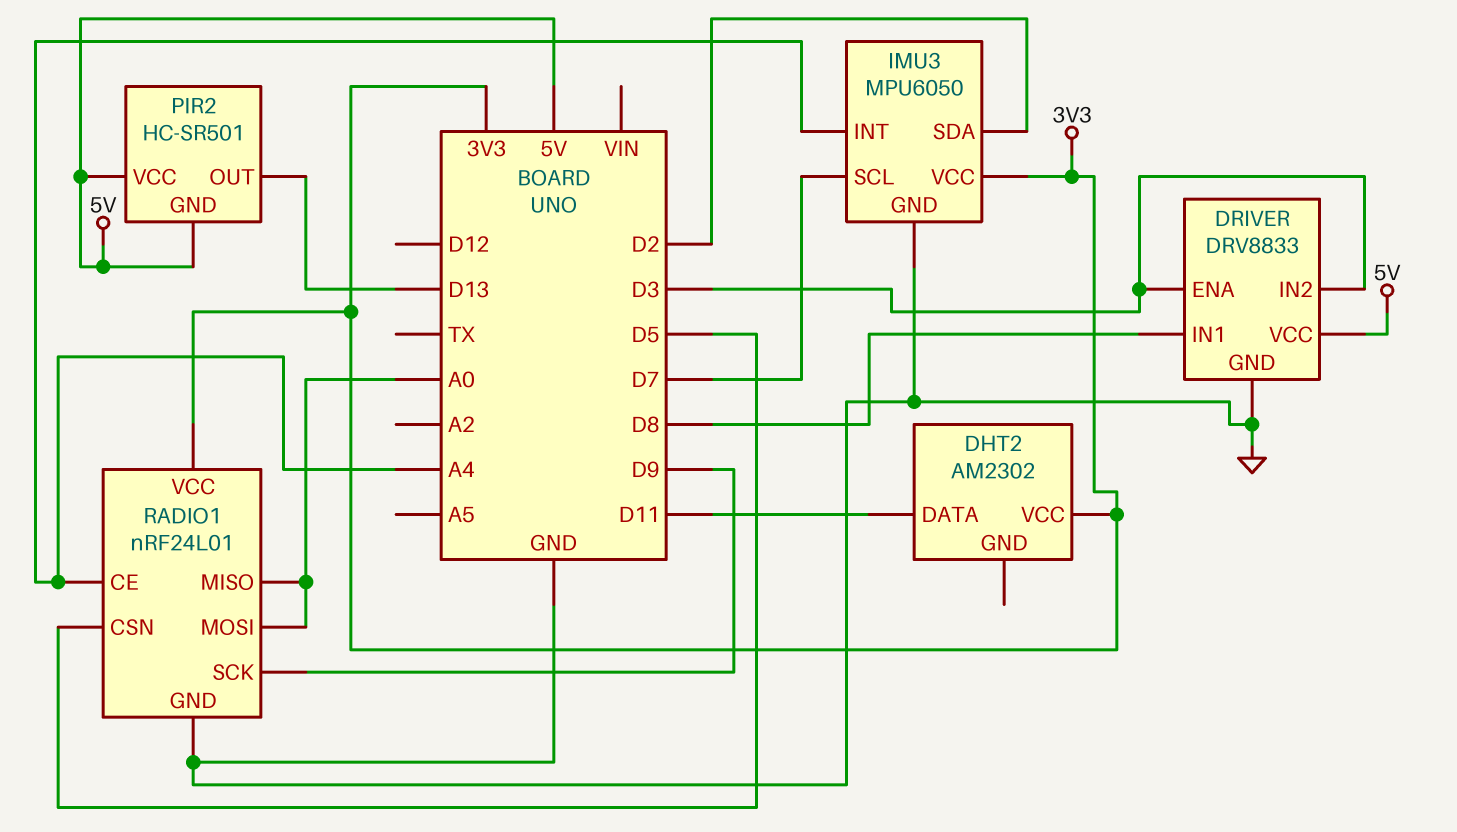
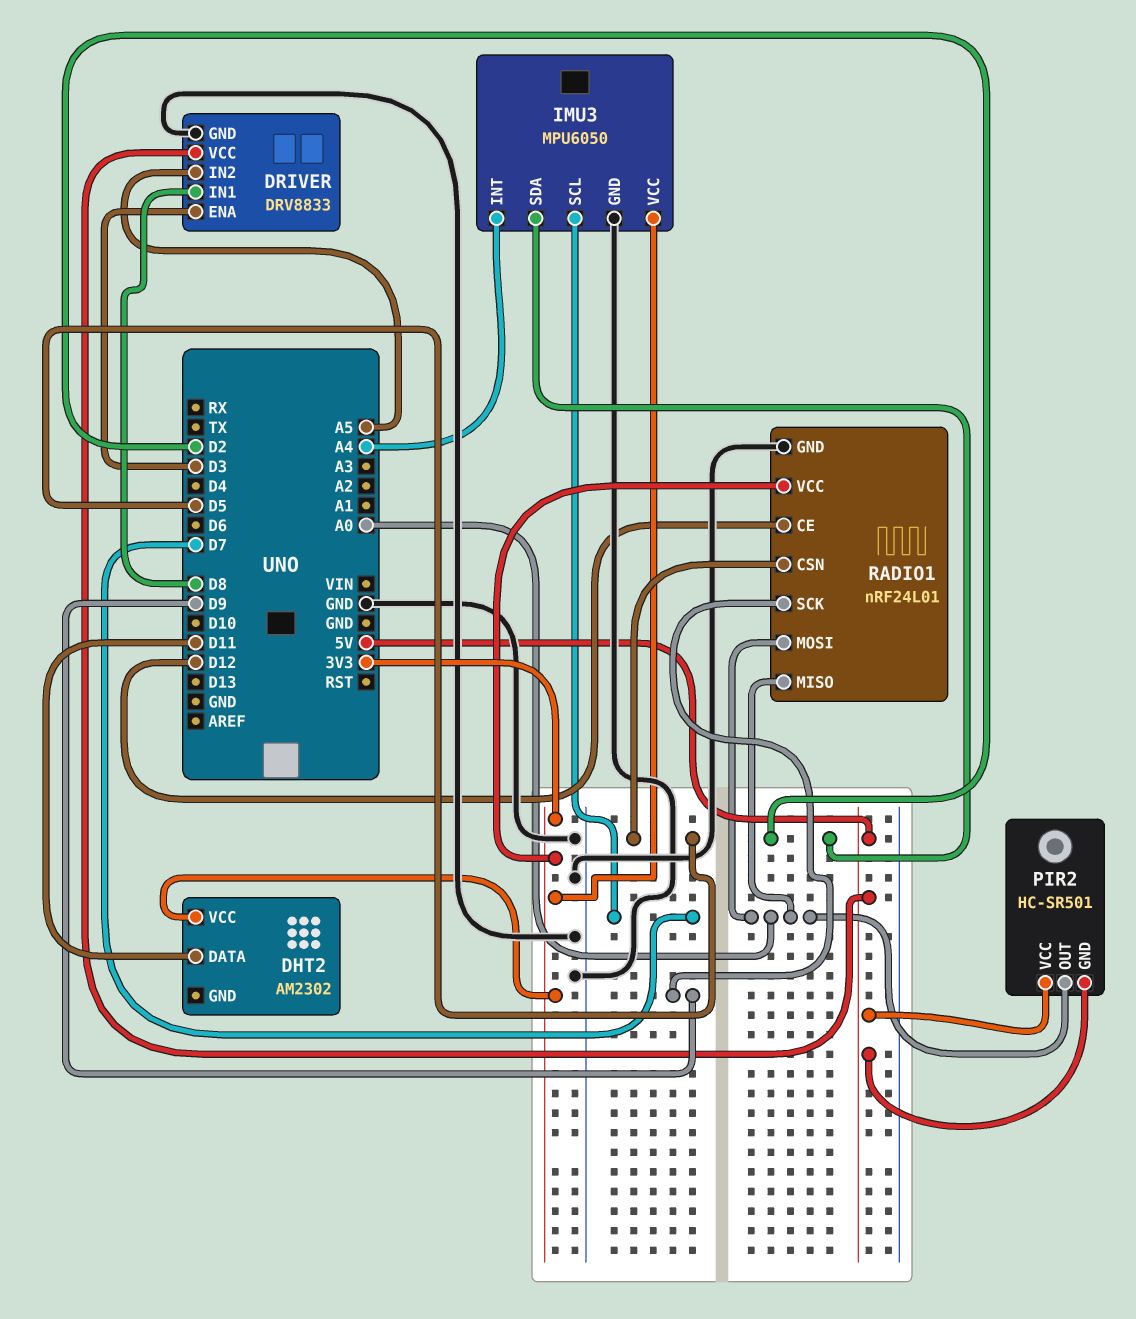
DRIVER pin IN2: D3 -> A5
PIR2 pin OUT: D13 -> A0
RADIO1 pin CE: A4 -> D12

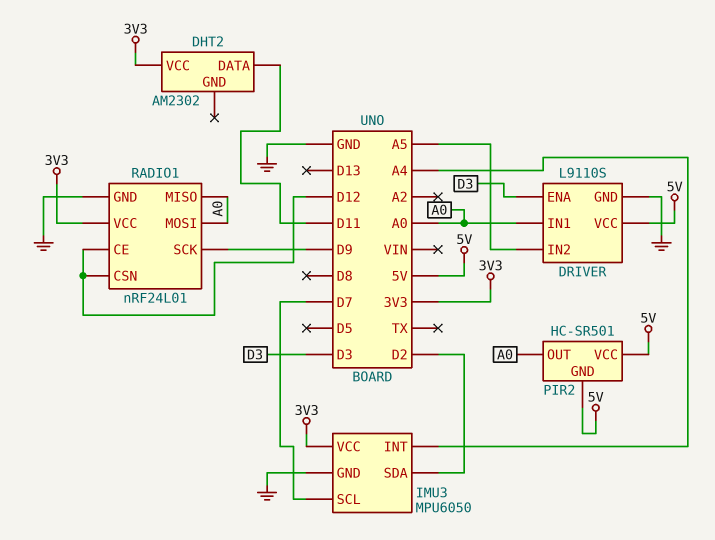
DRIVER: DRV8833 -> L9110S
DRIVER pin IN1: D8 -> A0
RADIO1 pin CSN: D5 -> D12

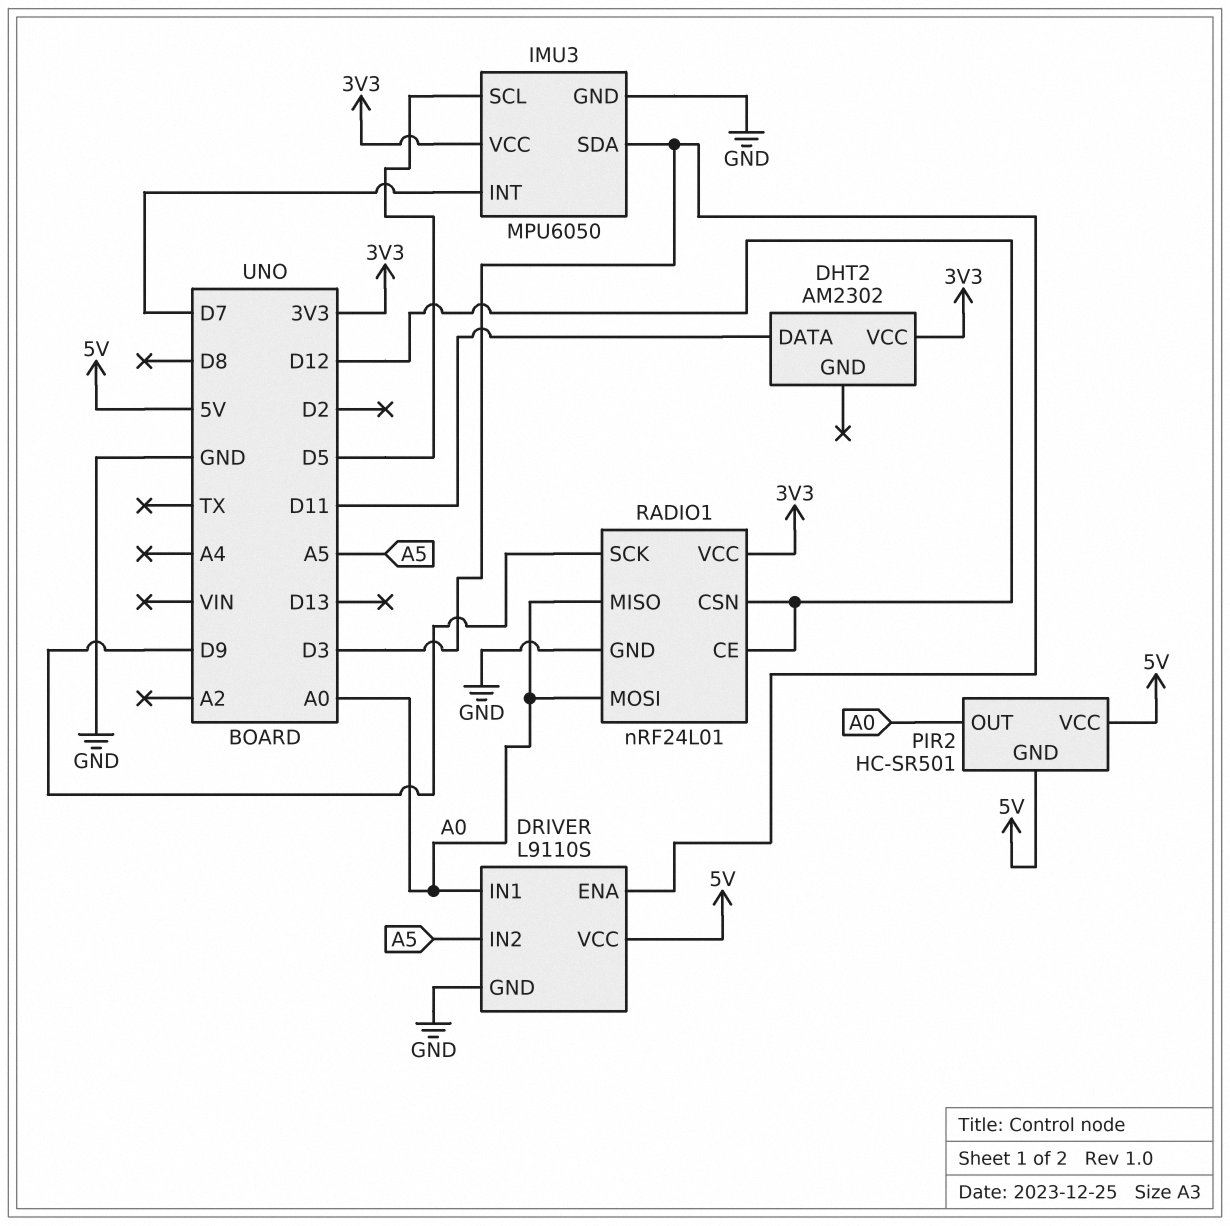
IMU3 pin INT: A4 -> D7
IMU3 pin SCL: D7 -> D5
IMU3 pin SDA: D2 -> D3

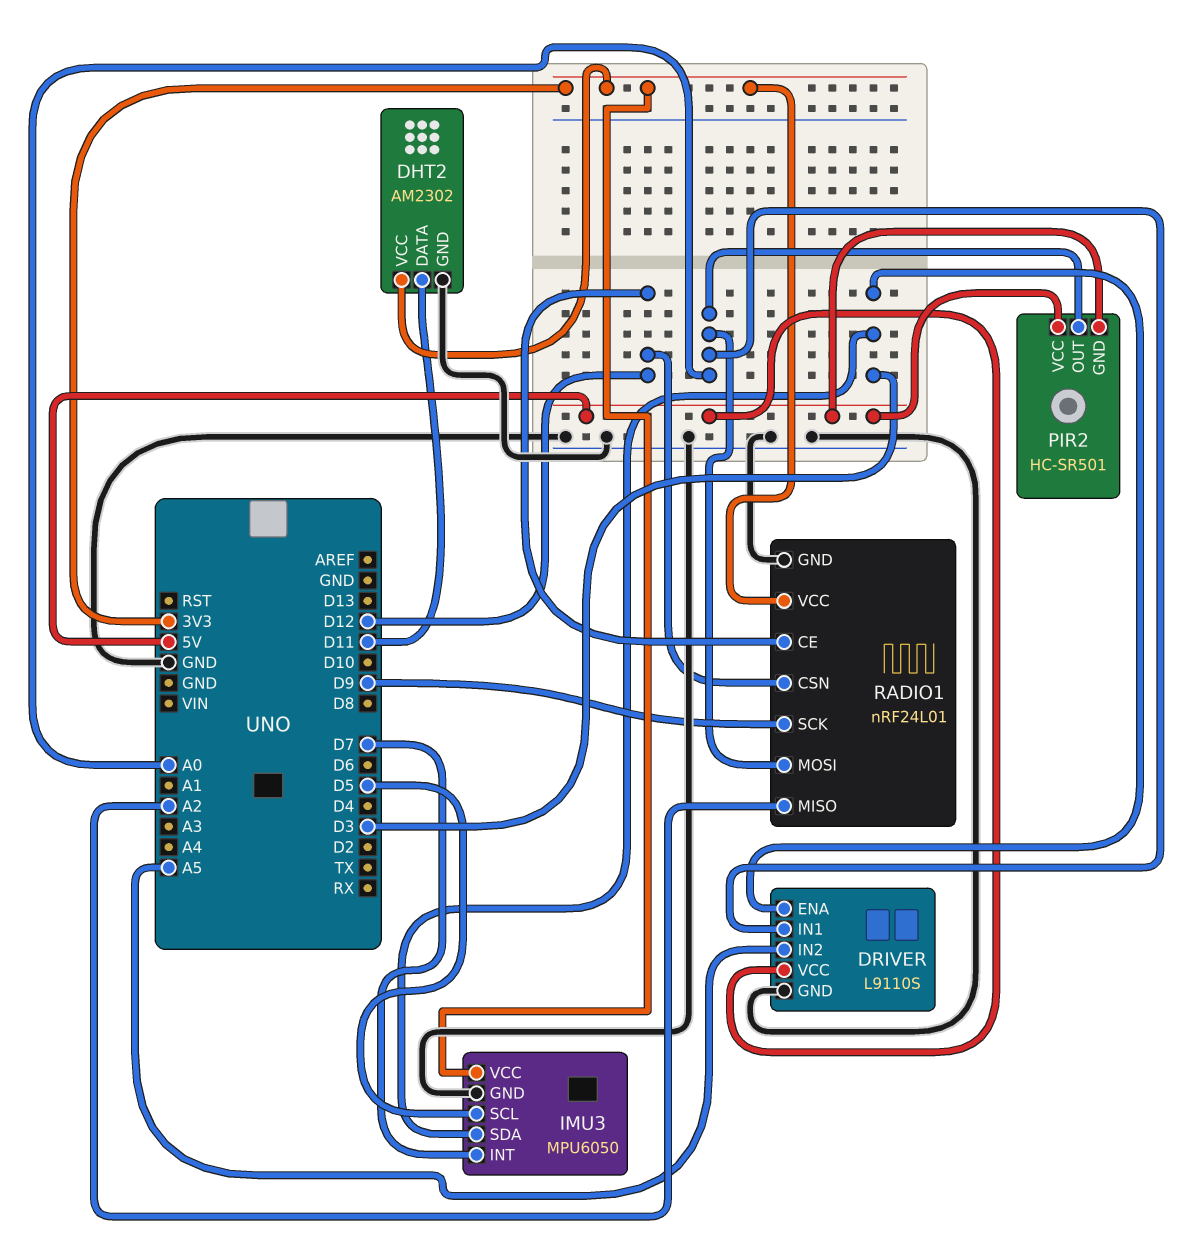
DHT2 pin GND: none -> GND
RADIO1 pin MISO: A0 -> A2

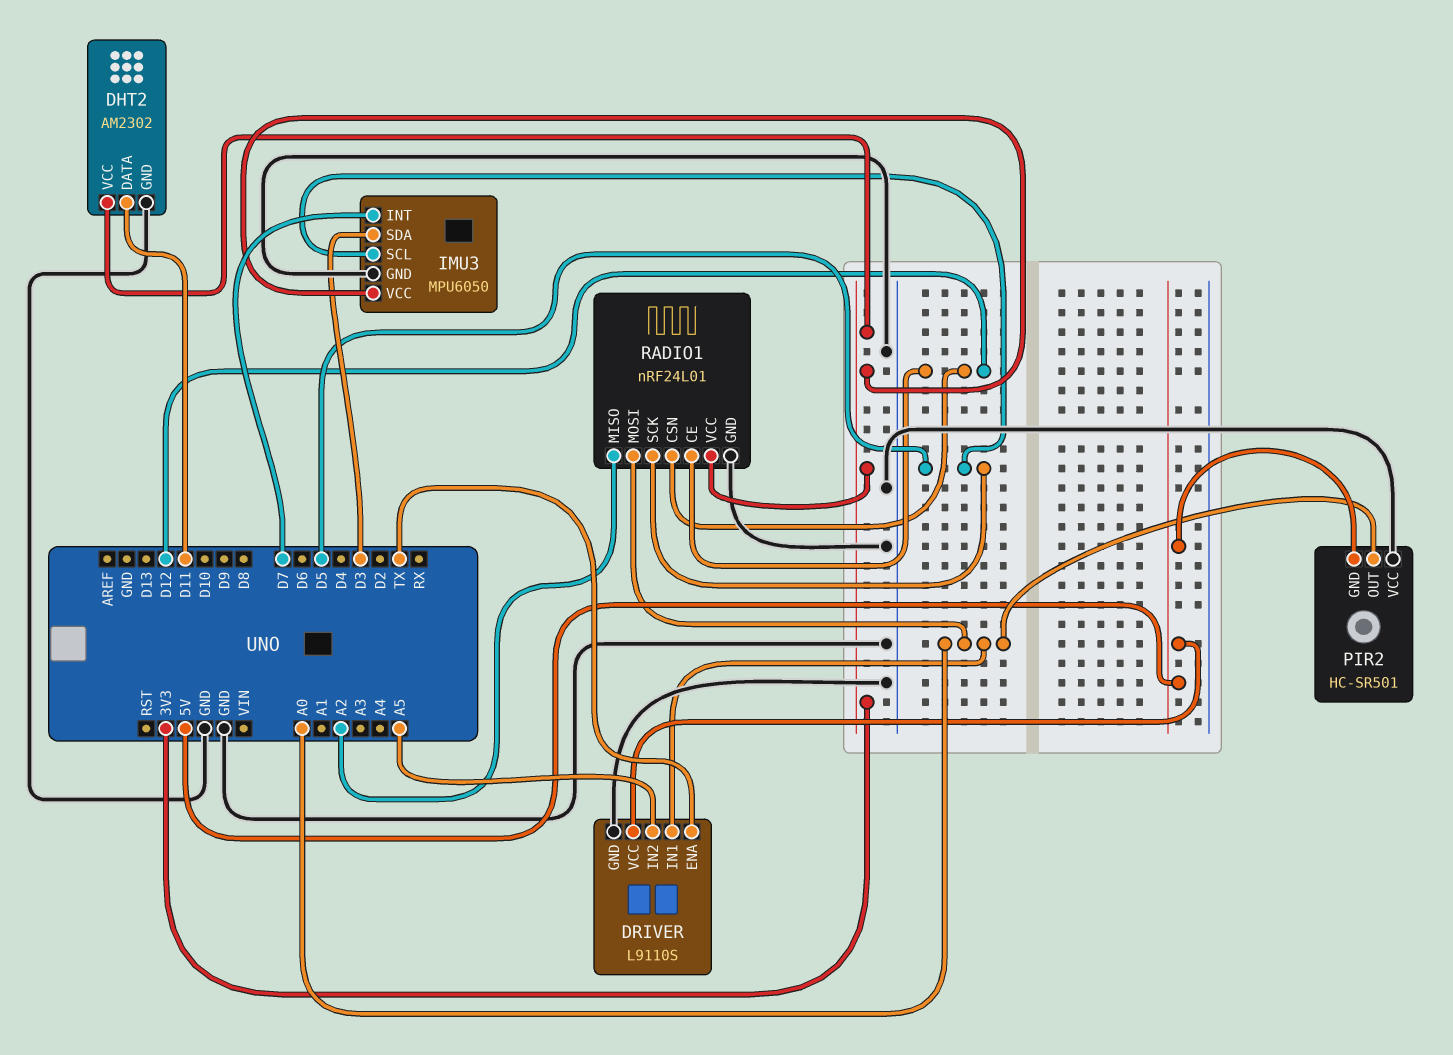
DRIVER pin ENA: D3 -> TX
PIR2 pin VCC: 5V -> GND
RADIO1 pin SCK: D9 -> D5

